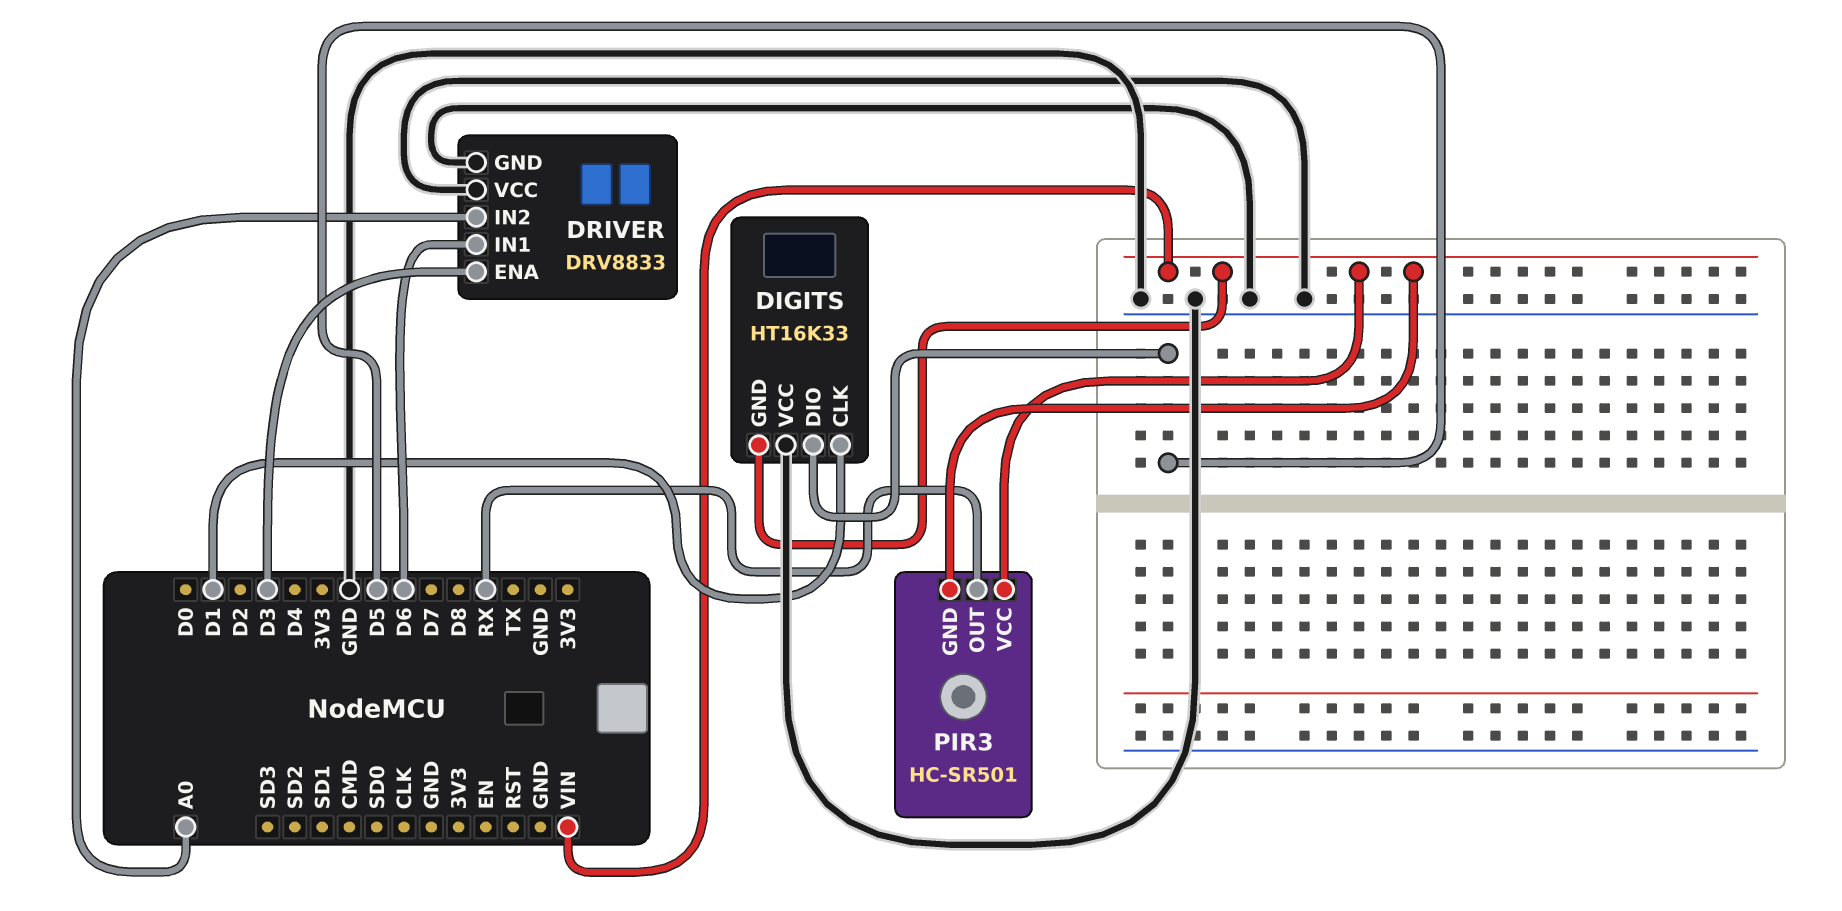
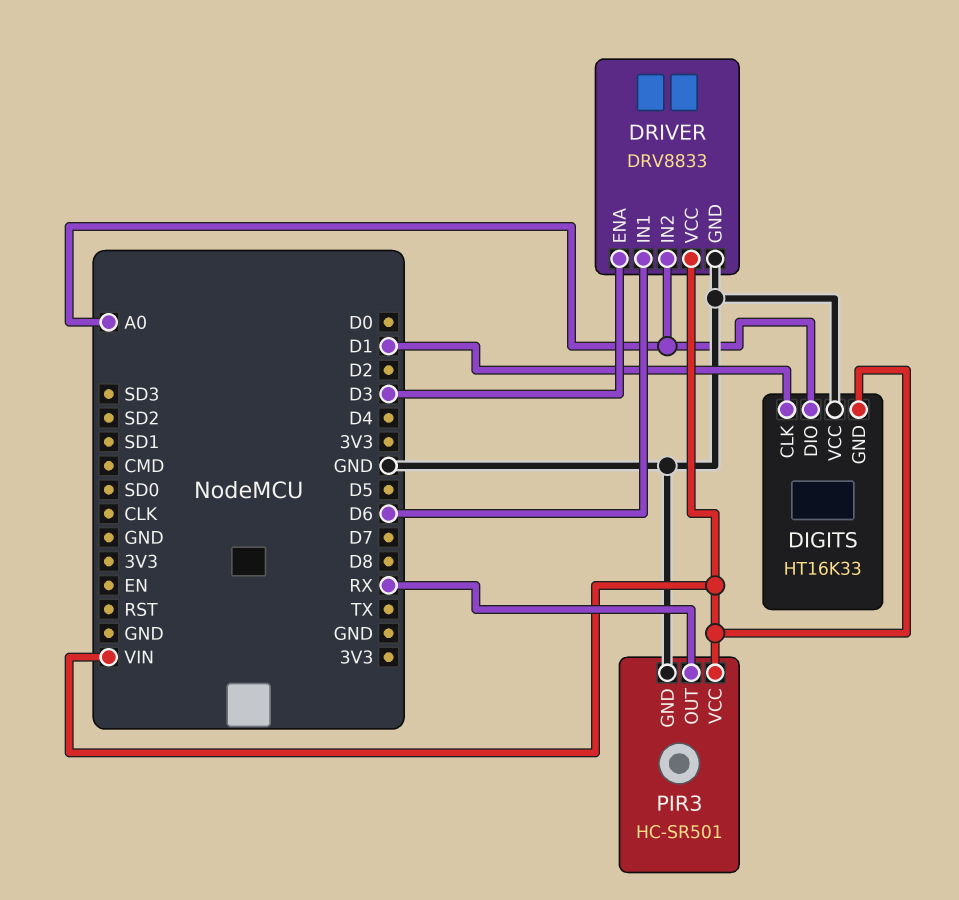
DIGITS pin DIO: D5 -> A0
DRIVER pin VCC: GND -> VIN
PIR3 pin GND: VIN -> GND

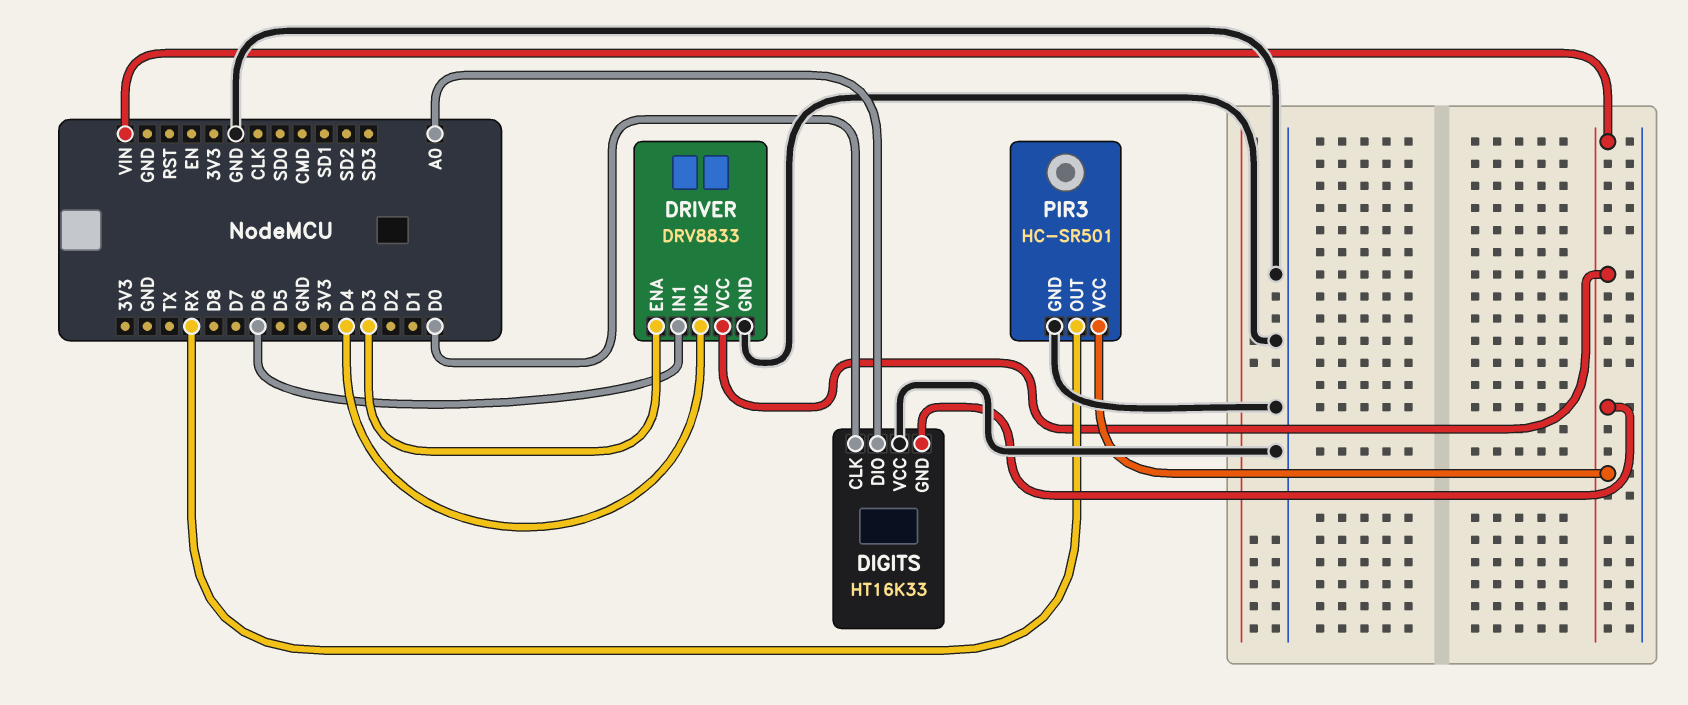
DIGITS pin CLK: D1 -> D0
DRIVER pin IN2: A0 -> D4

